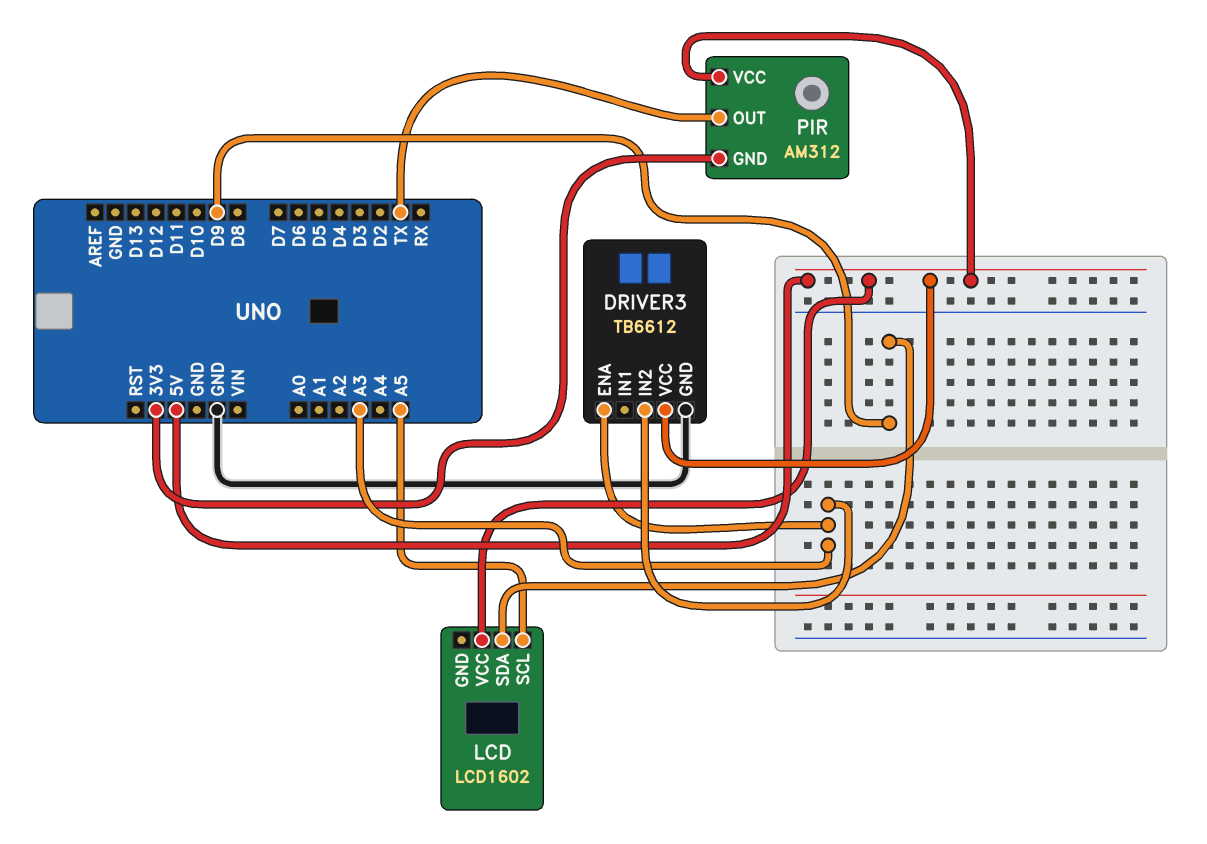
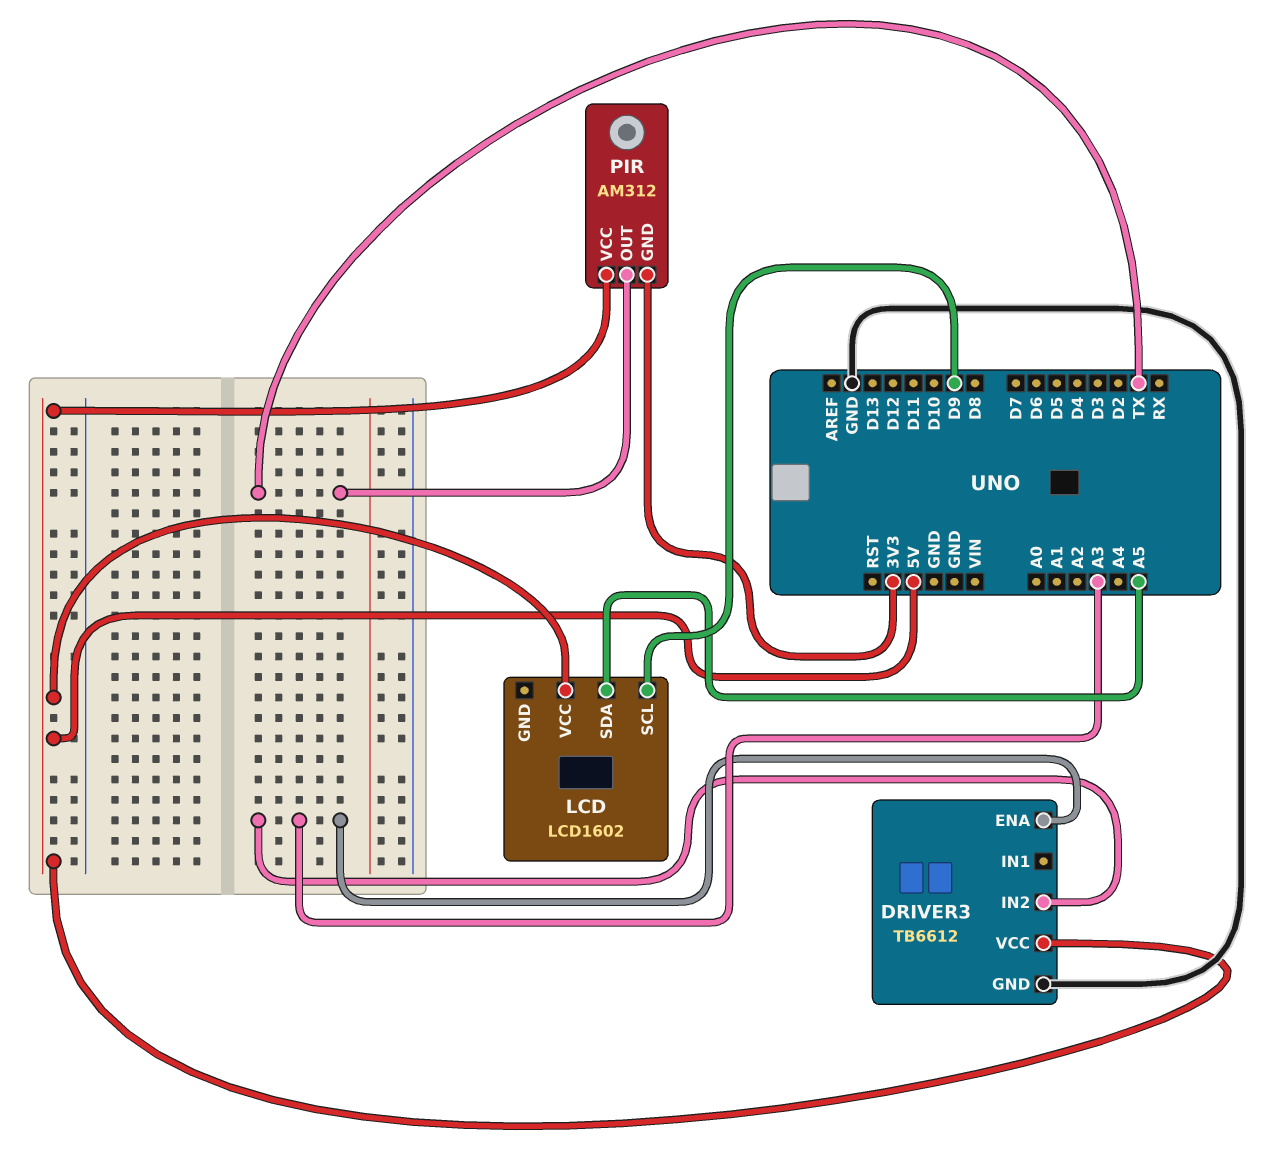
LCD pin SCL: A5 -> D9
LCD pin SDA: D9 -> A5

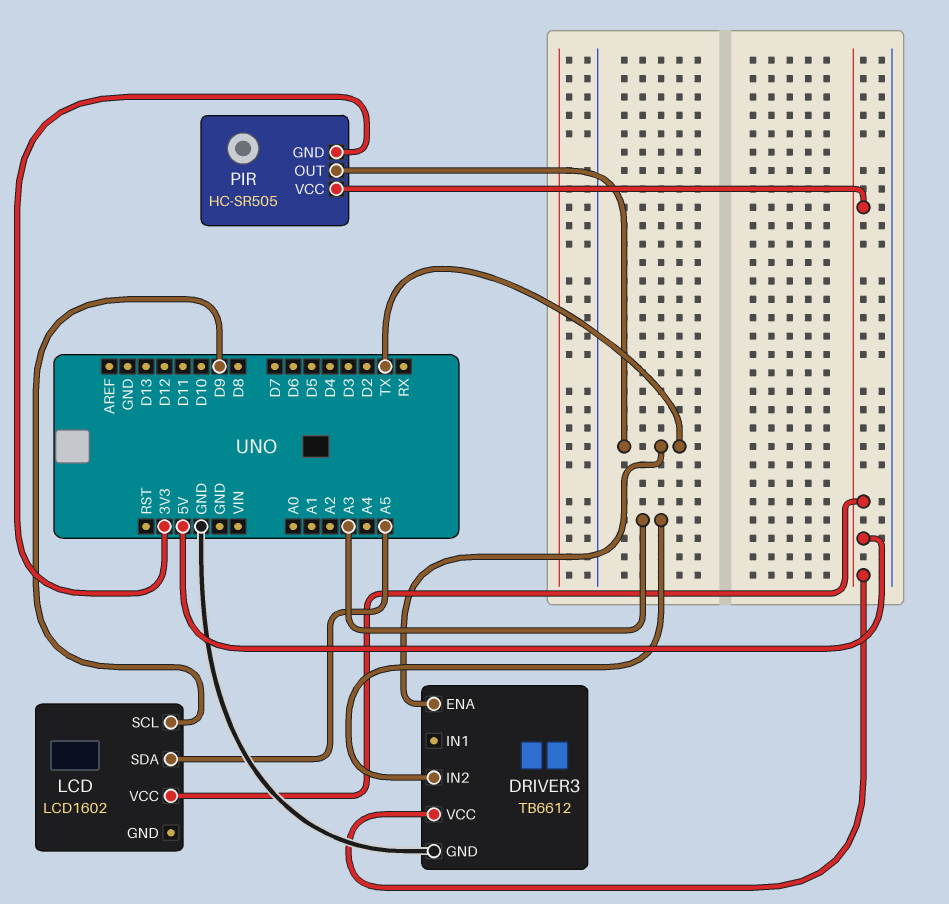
DRIVER3 pin ENA: A3 -> TX
PIR: AM312 -> HC-SR505

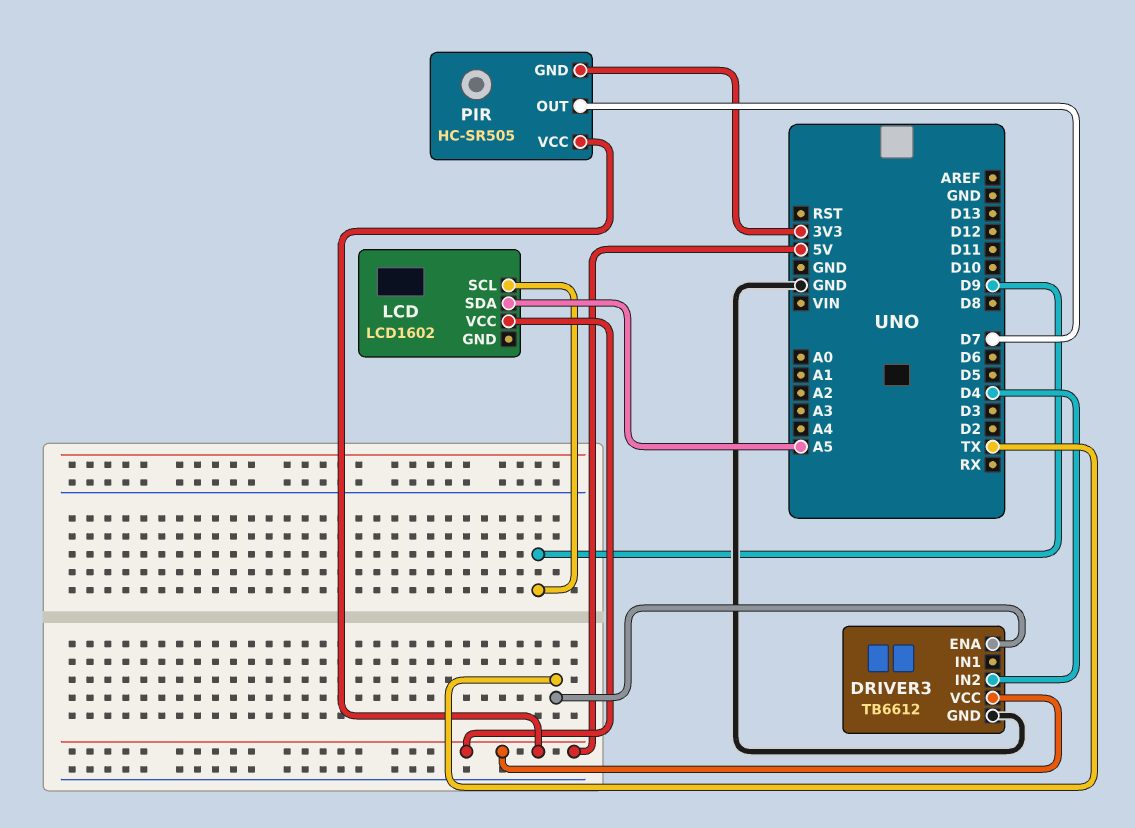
DRIVER3 pin IN2: A3 -> D4
PIR pin OUT: TX -> D7

